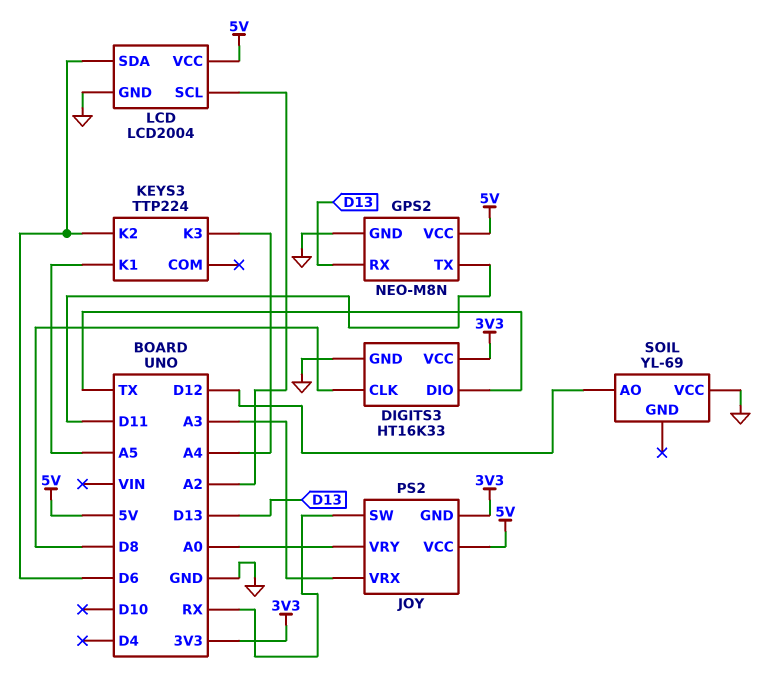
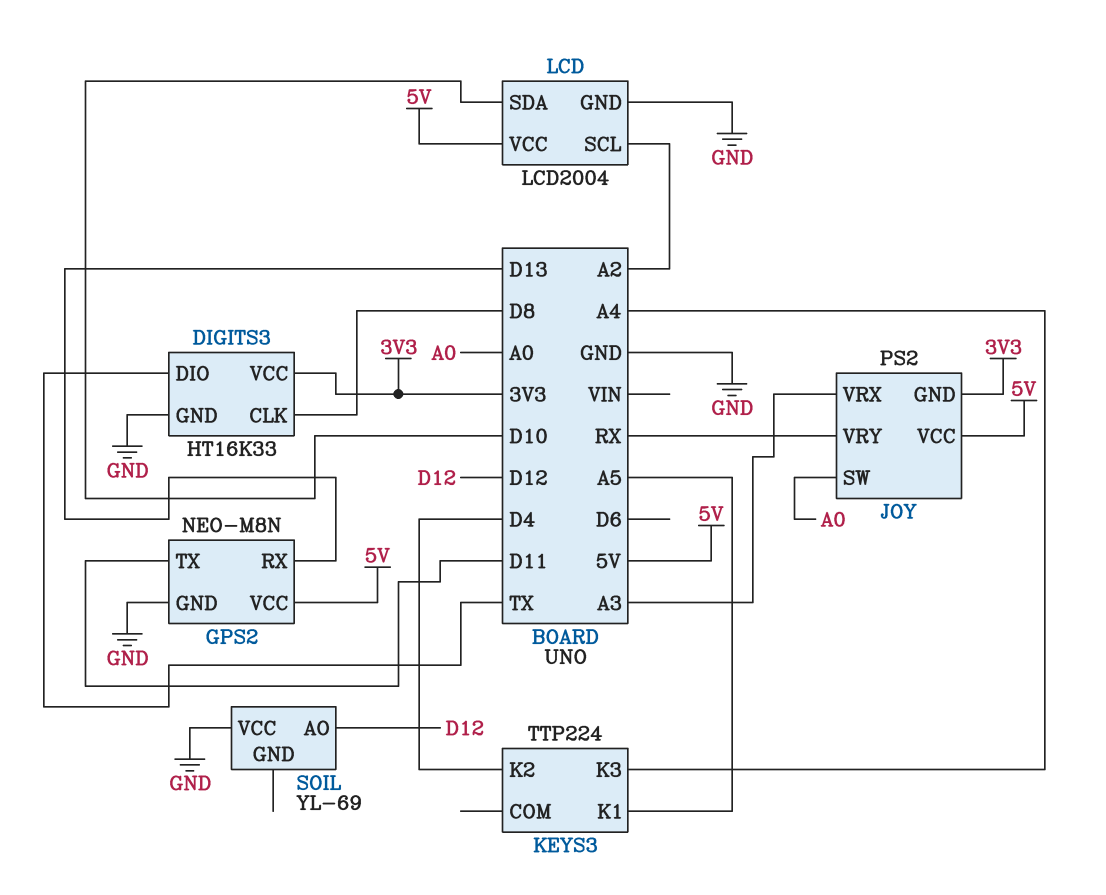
JOY pin SW: RX -> A0
JOY pin VRY: A0 -> RX
KEYS3 pin K2: D6 -> D4
LCD pin SDA: D6 -> D10

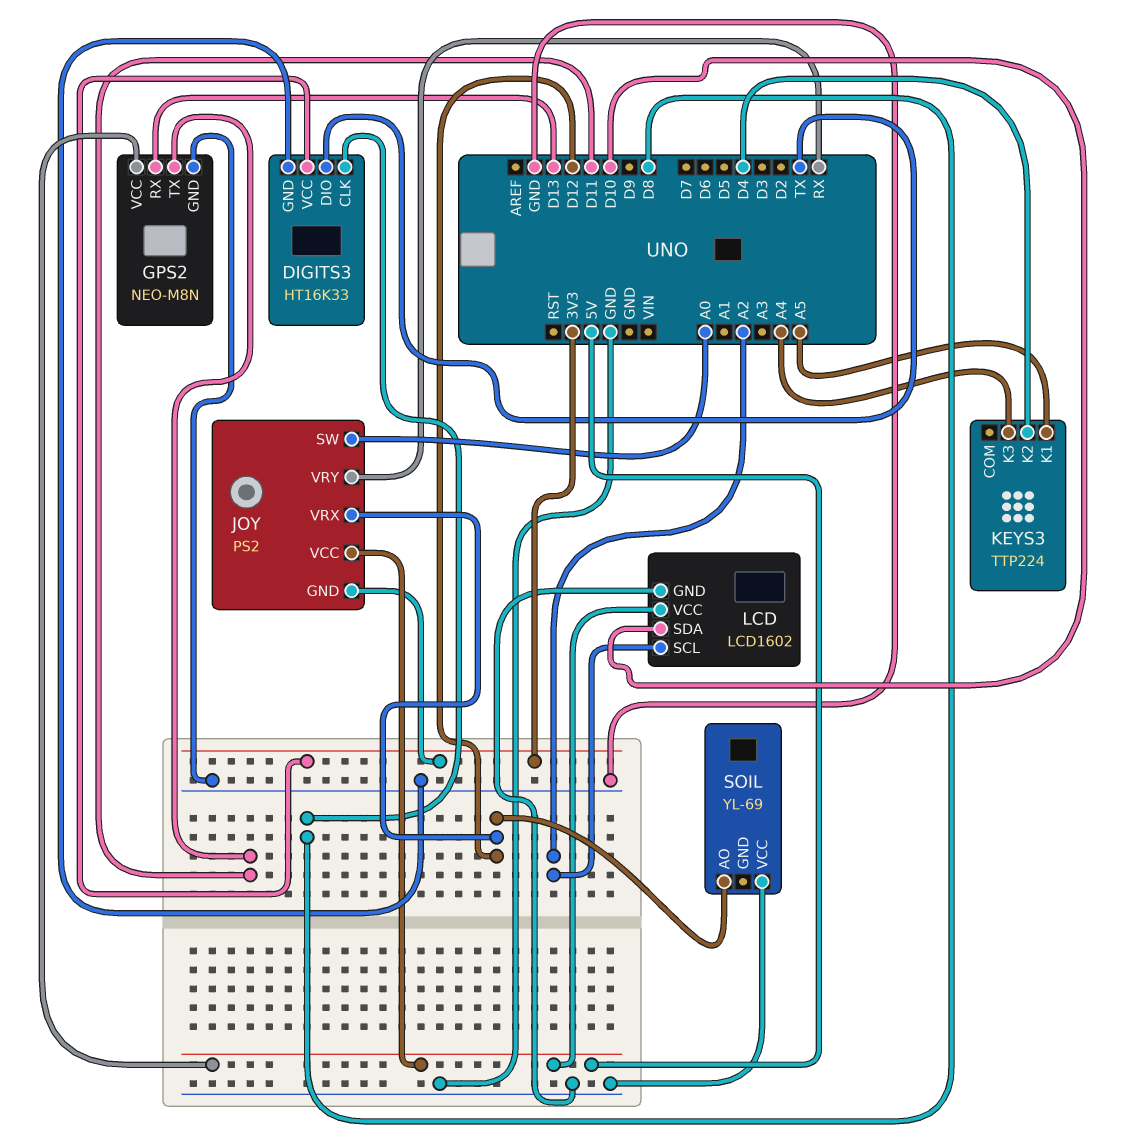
JOY pin VRX: A3 -> D12
LCD: LCD2004 -> LCD1602

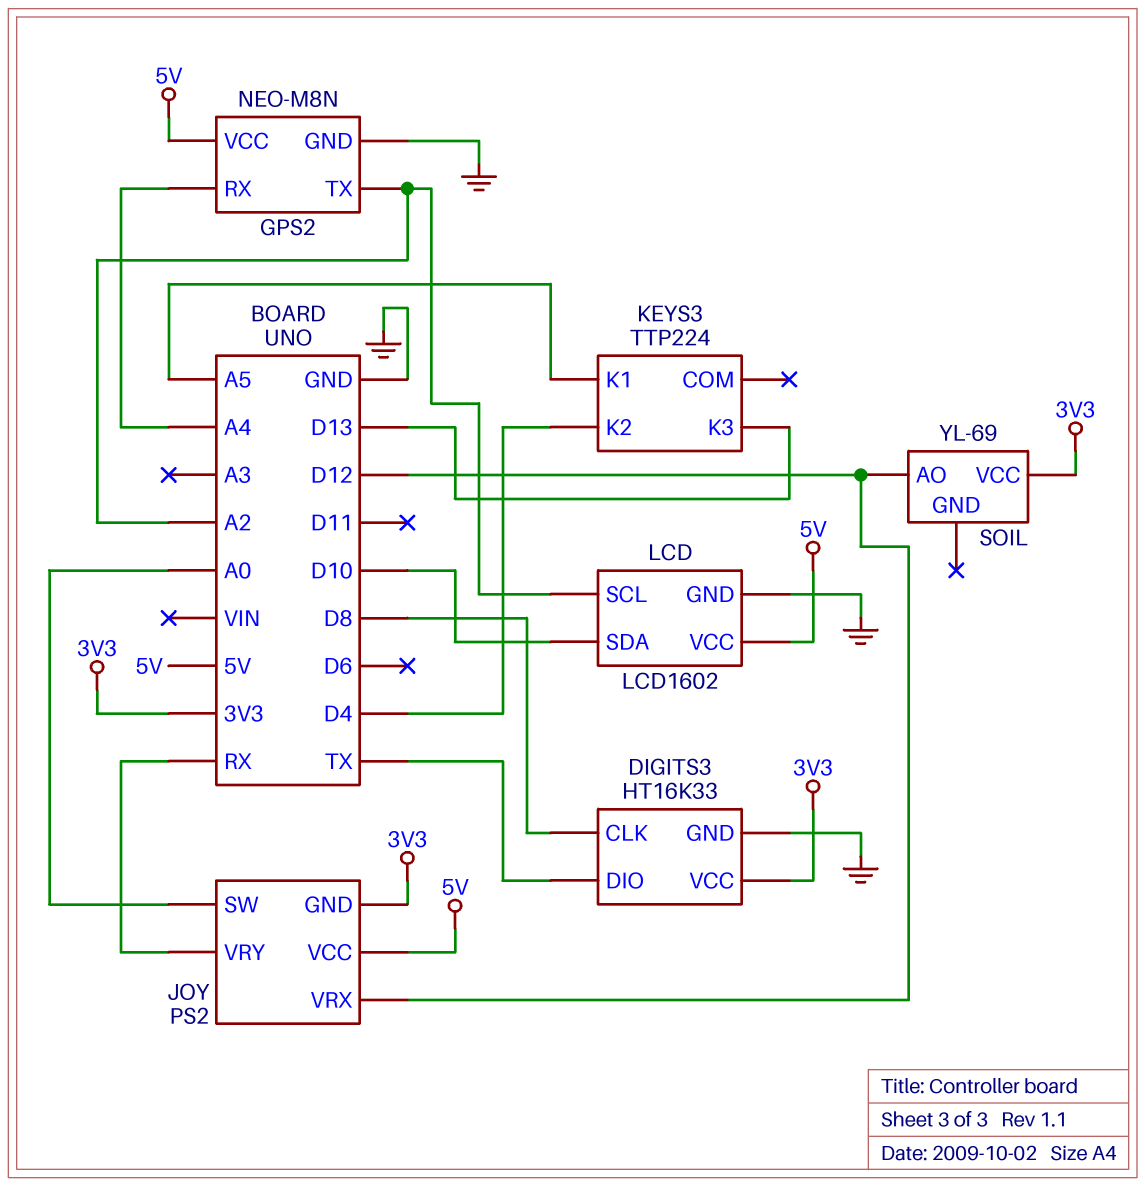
GPS2 pin RX: D13 -> A4
GPS2 pin TX: D11 -> A2
KEYS3 pin K3: A4 -> D13
SOIL pin VCC: GND -> 3V3

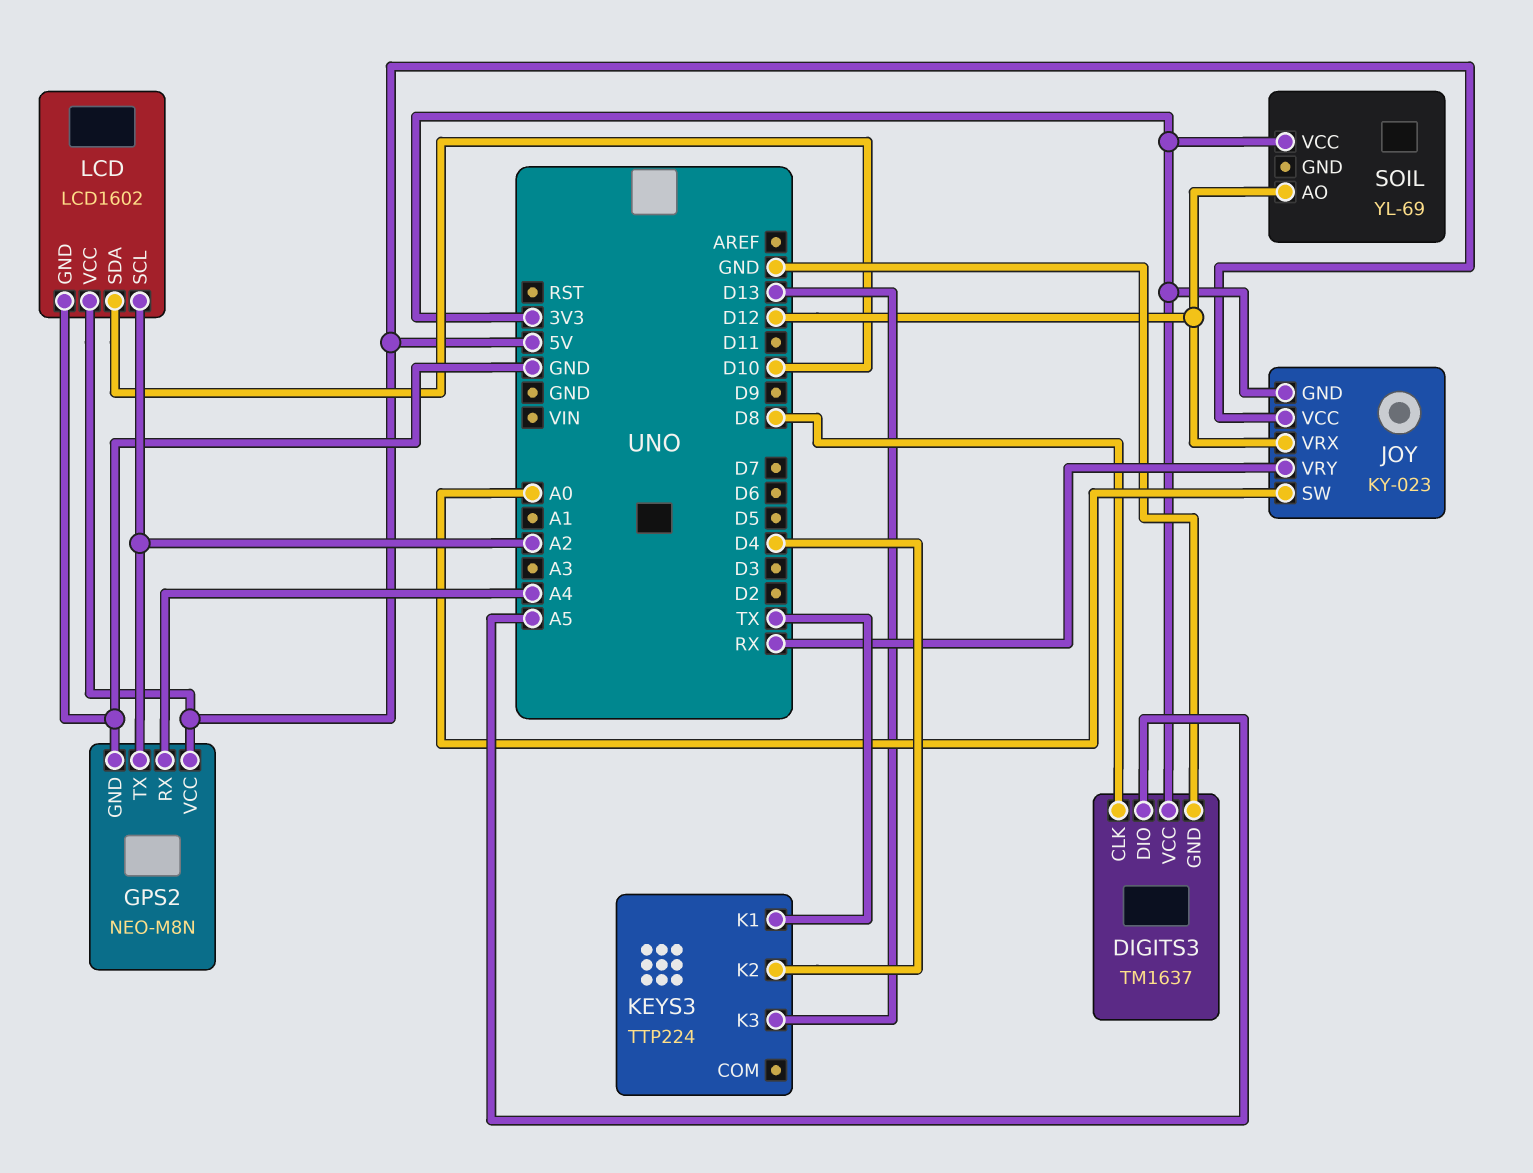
DIGITS3: HT16K33 -> TM1637
DIGITS3 pin DIO: TX -> A5
JOY: PS2 -> KY-023
KEYS3 pin K1: A5 -> TX

